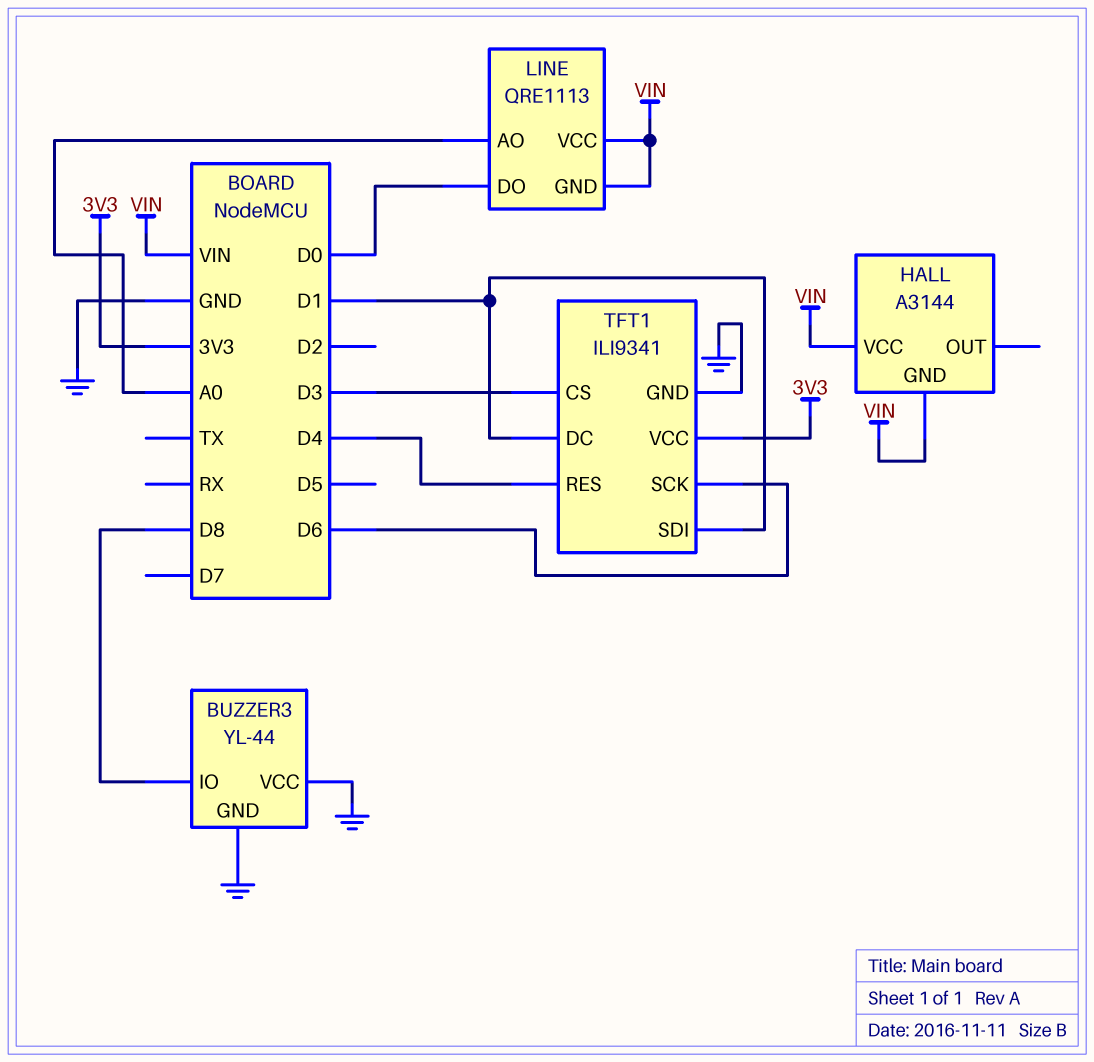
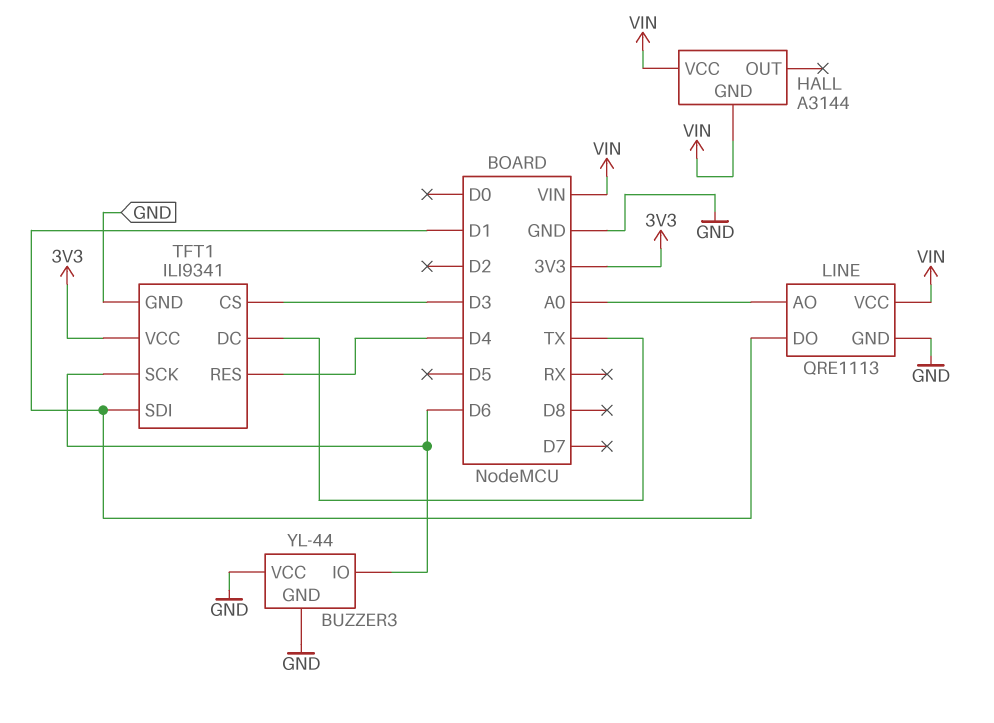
BUZZER3 pin IO: D8 -> D6
LINE pin DO: D0 -> D1
LINE pin GND: VIN -> GND
TFT1 pin DC: D1 -> TX

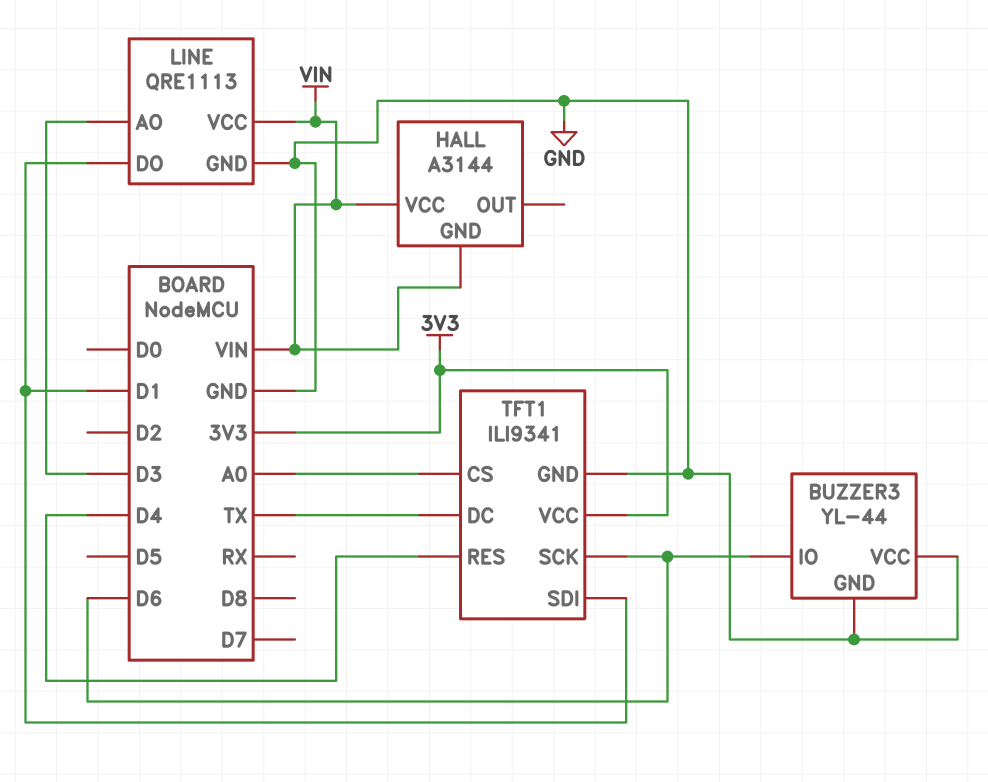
LINE pin AO: A0 -> D3
TFT1 pin CS: D3 -> A0

